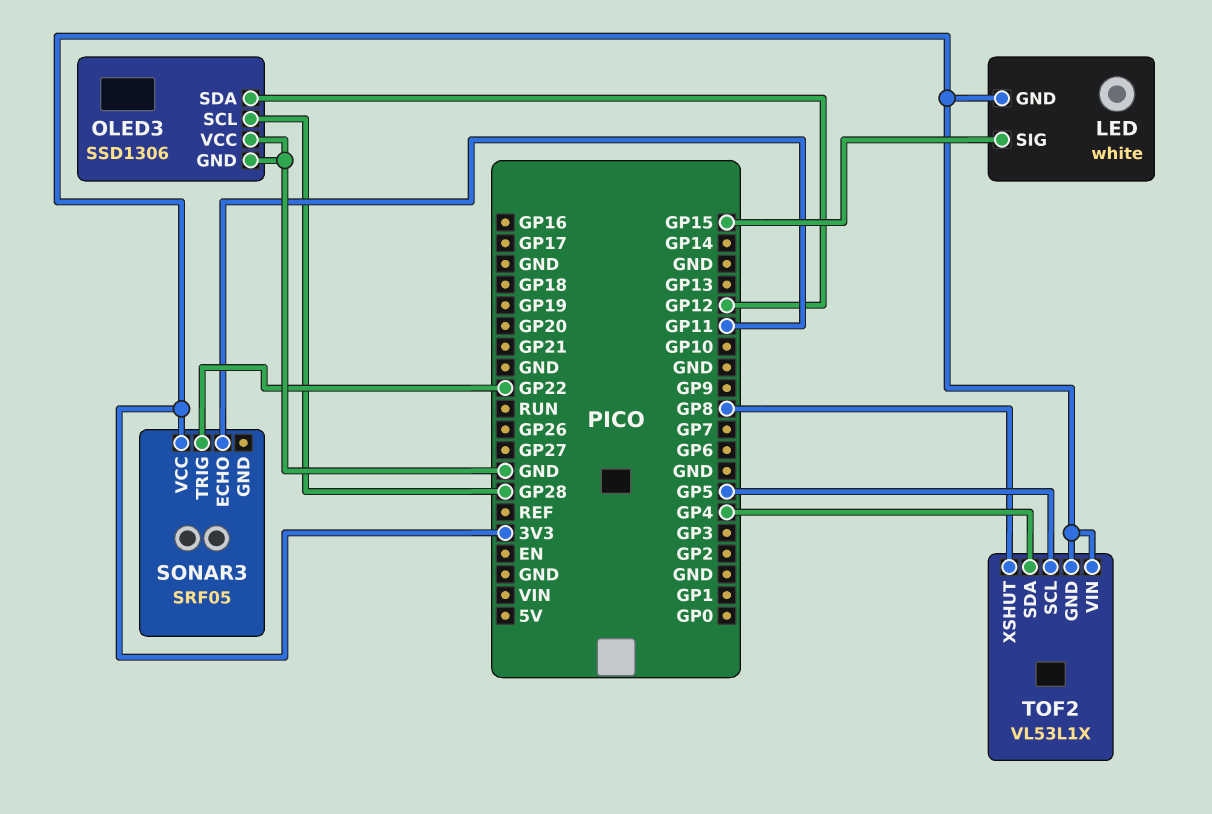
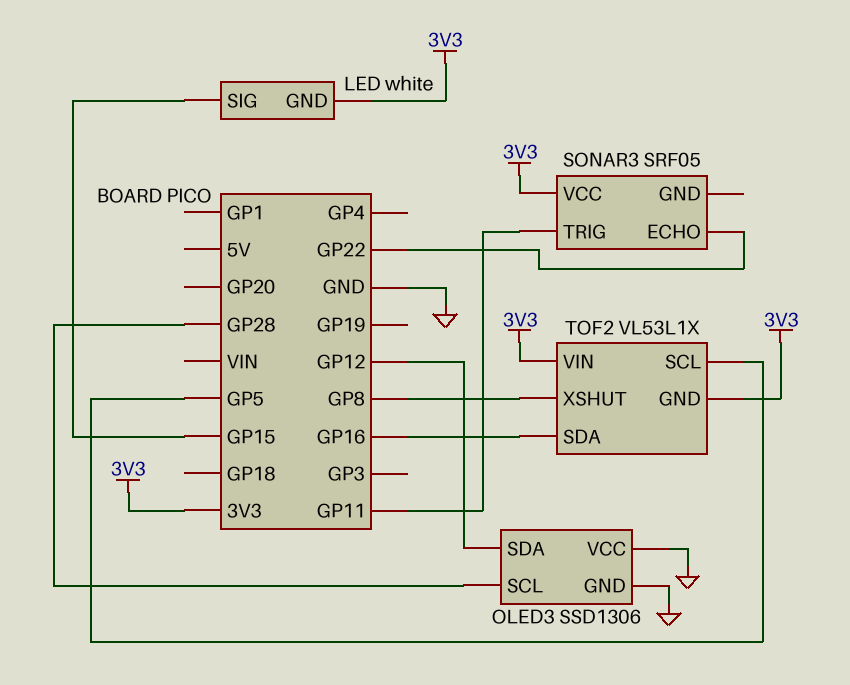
SONAR3 pin ECHO: GP11 -> GP22
SONAR3 pin TRIG: GP22 -> GP11
TOF2 pin SDA: GP4 -> GP16

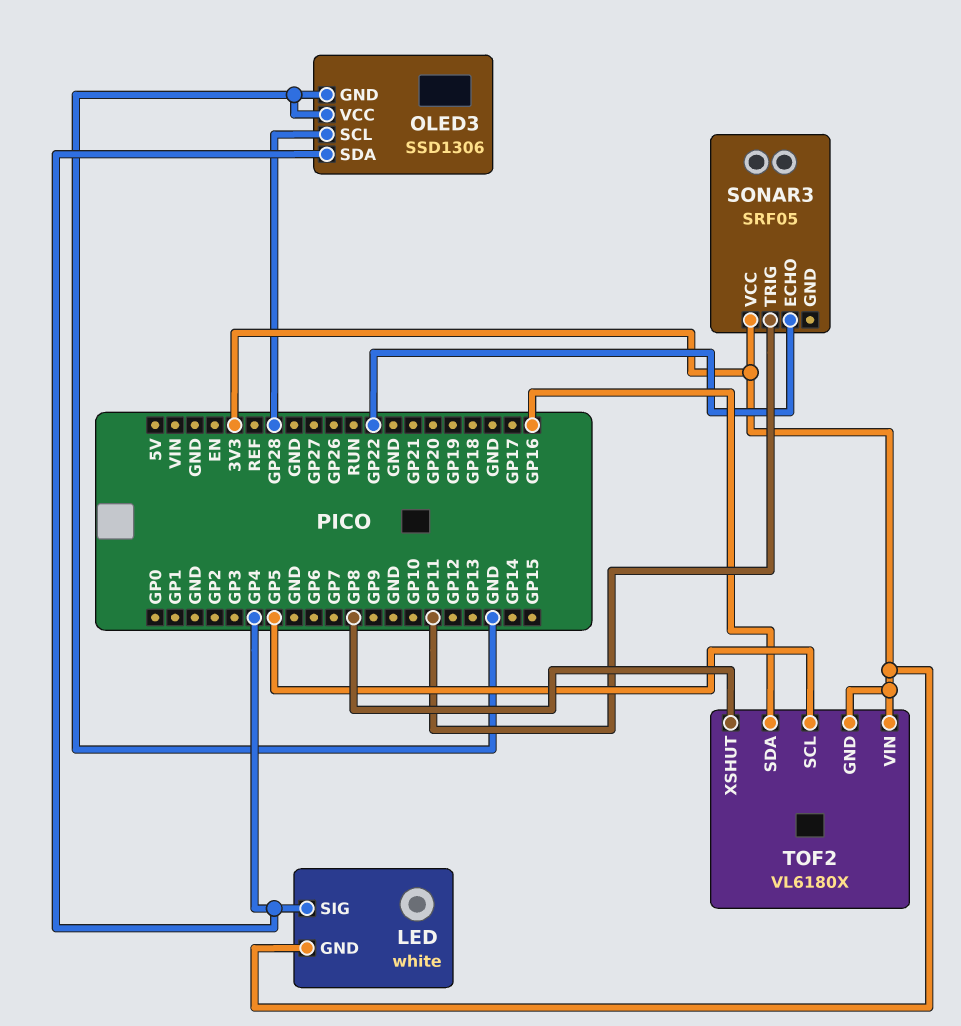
LED pin SIG: GP15 -> GP4
OLED3 pin SDA: GP12 -> GP4
TOF2: VL53L1X -> VL6180X

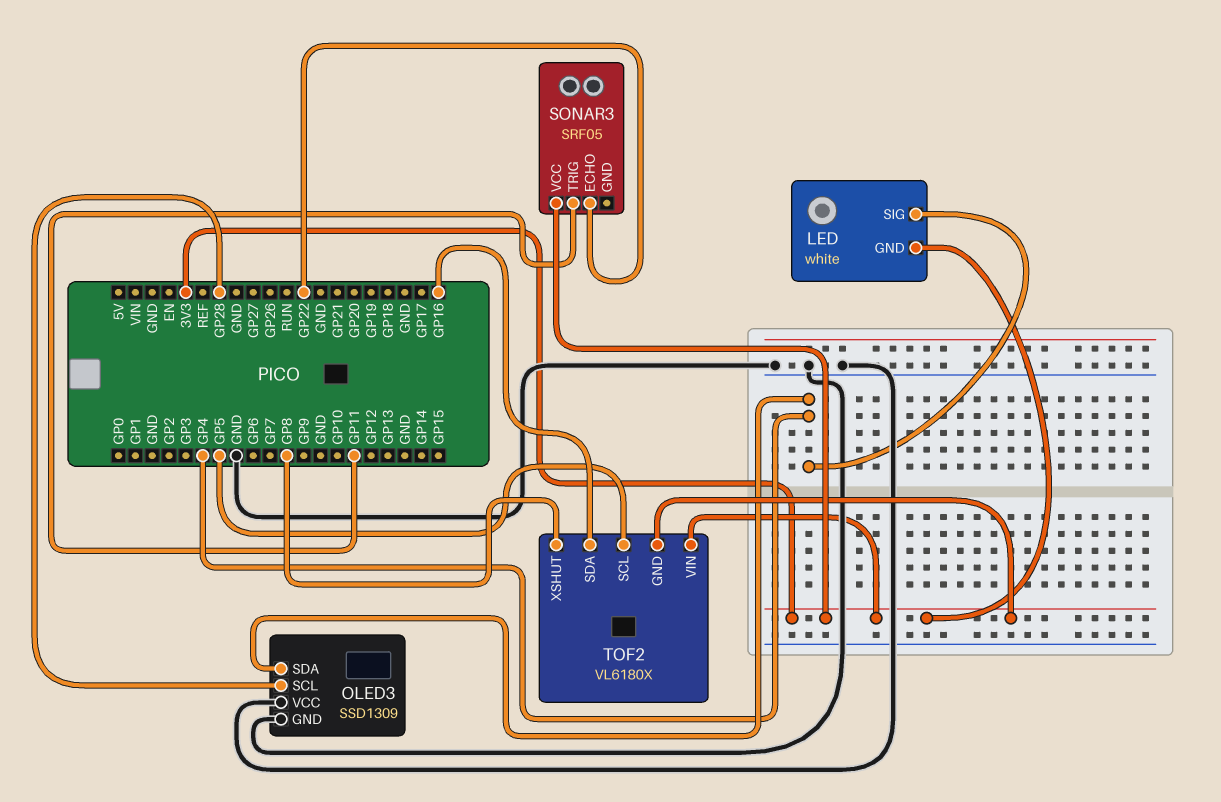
OLED3: SSD1306 -> SSD1309

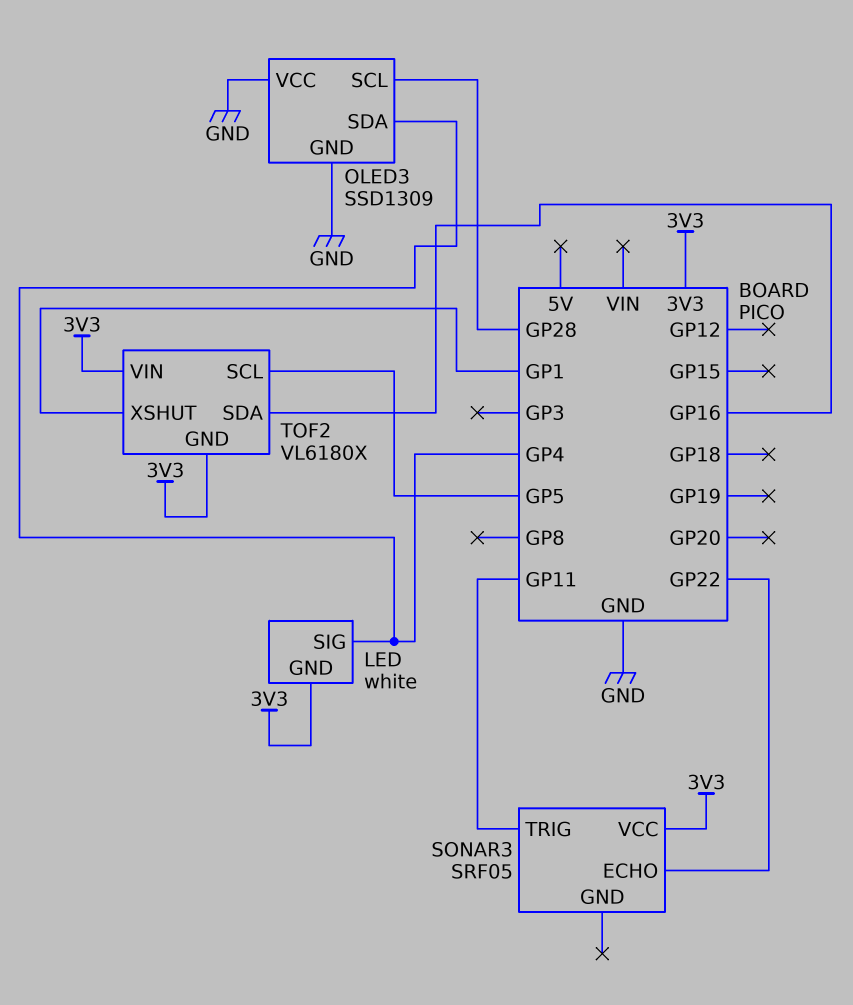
TOF2 pin XSHUT: GP8 -> GP1

